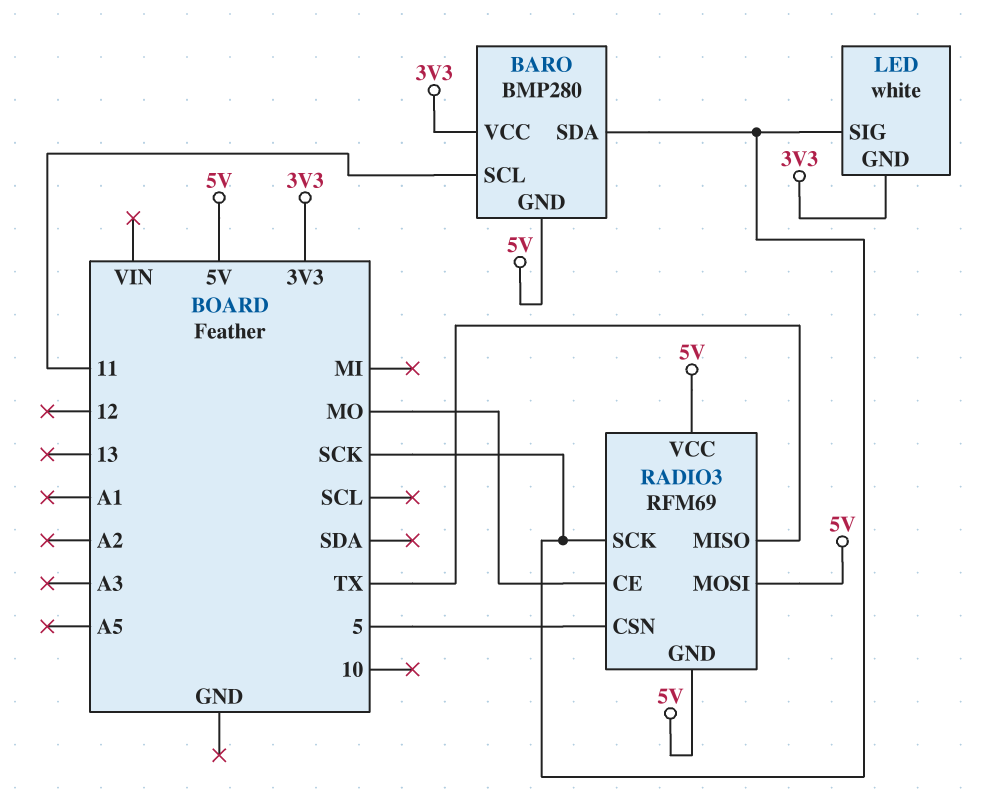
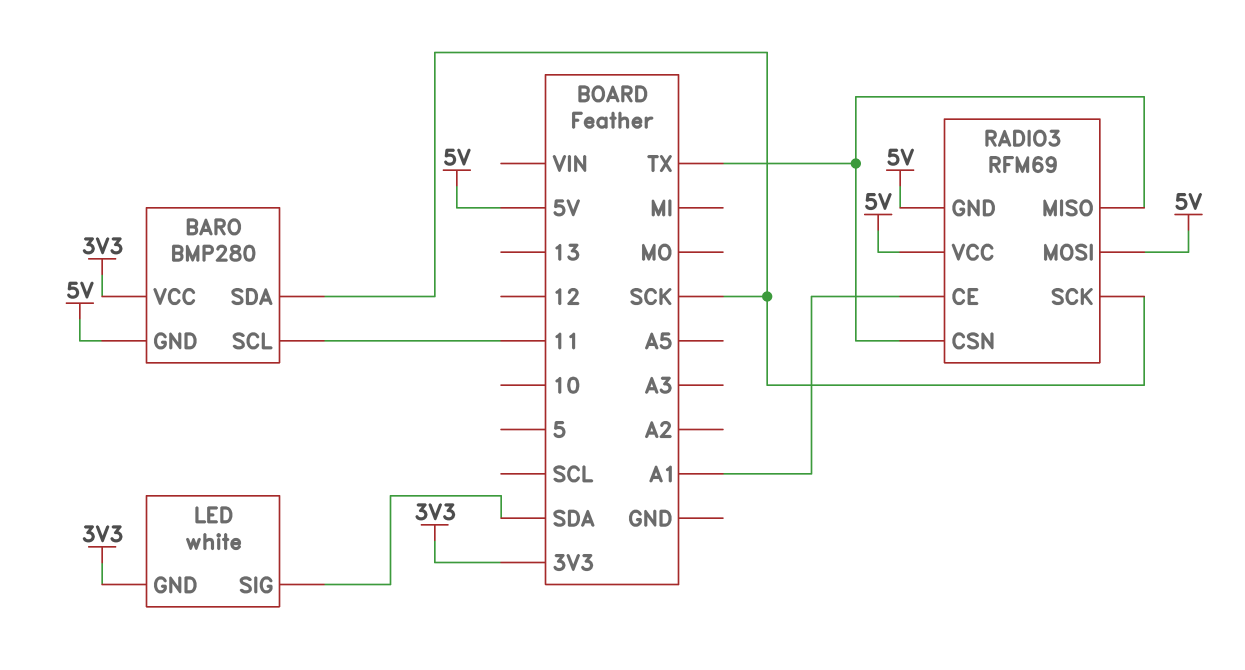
LED pin SIG: SCK -> SDA
RADIO3 pin CE: MO -> A1
RADIO3 pin CSN: 5 -> TX

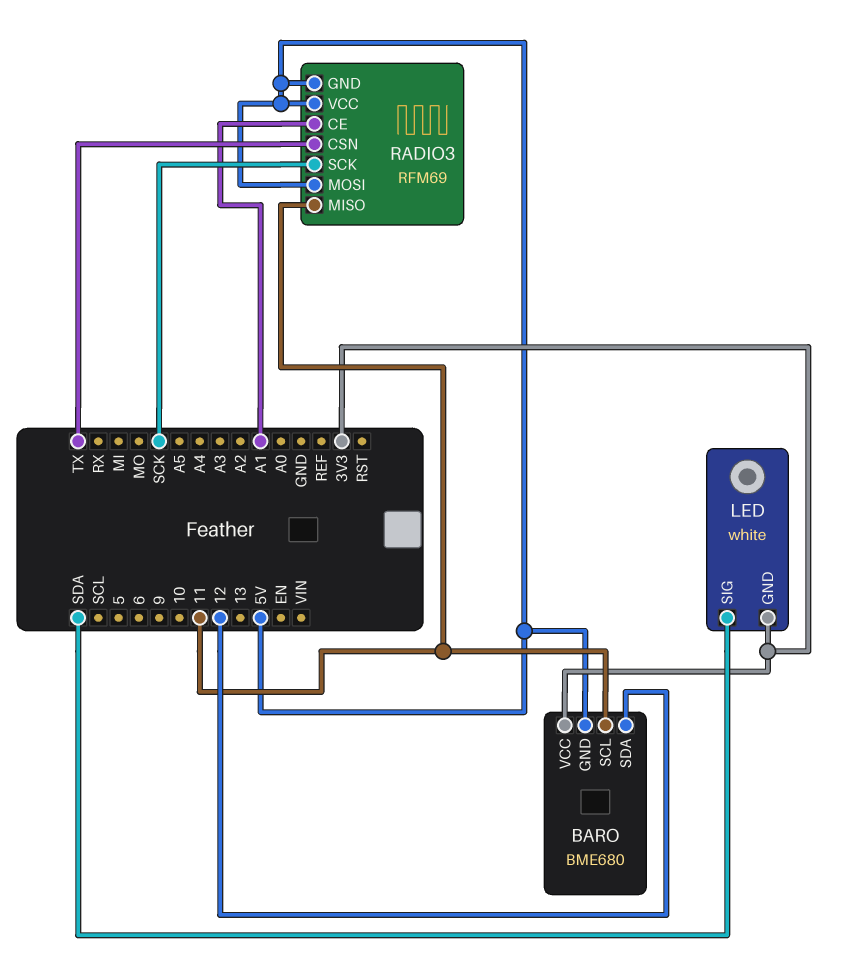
BARO: BMP280 -> BME680
BARO pin SDA: SCK -> 12
RADIO3 pin MISO: TX -> 11

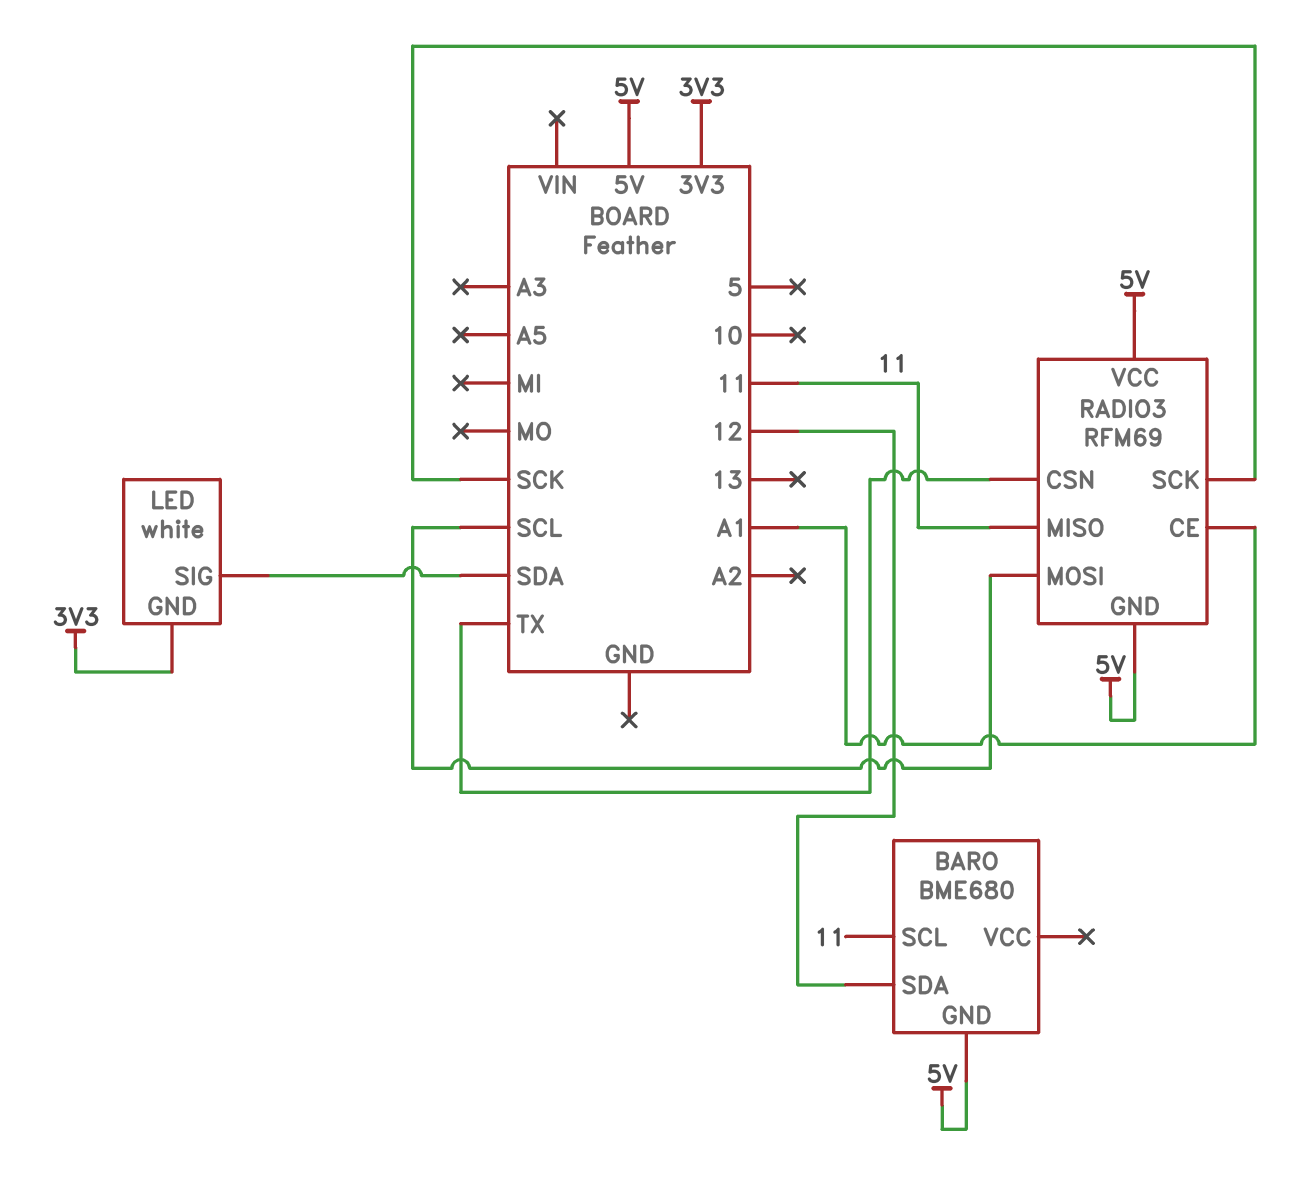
BARO pin VCC: 3V3 -> none
RADIO3 pin MOSI: 5V -> SCL

